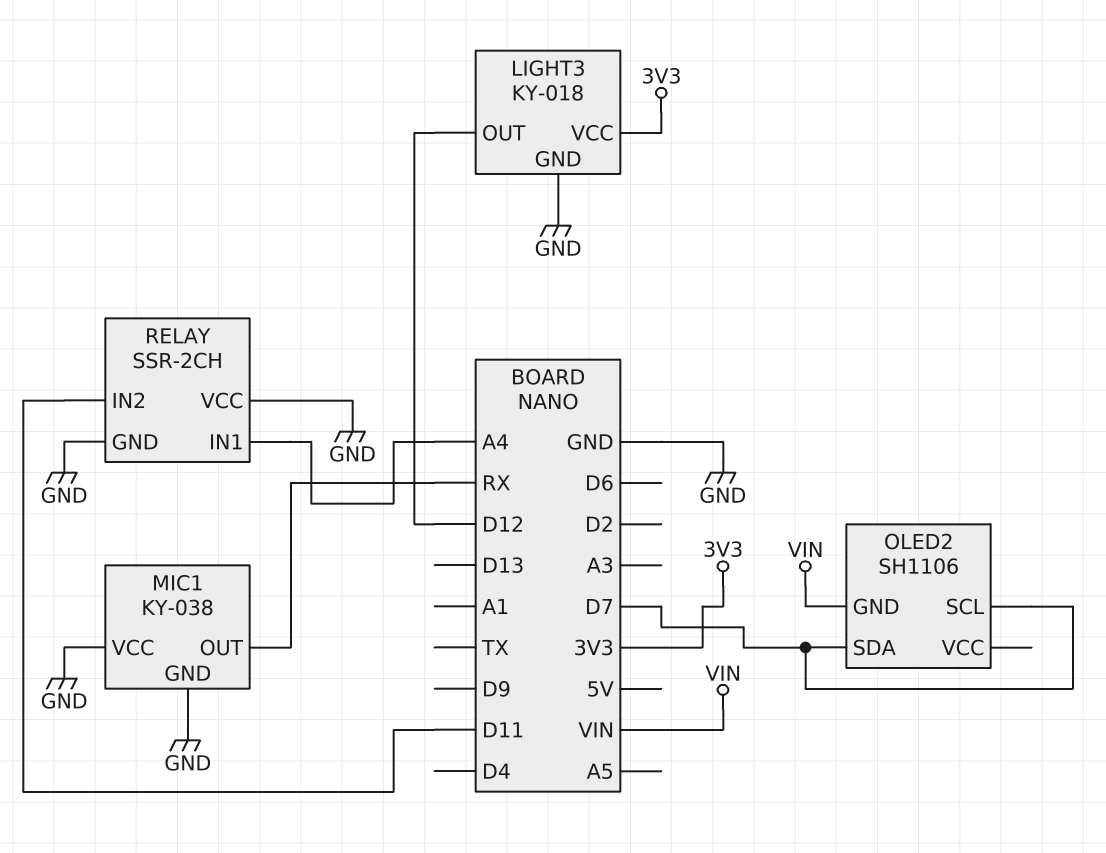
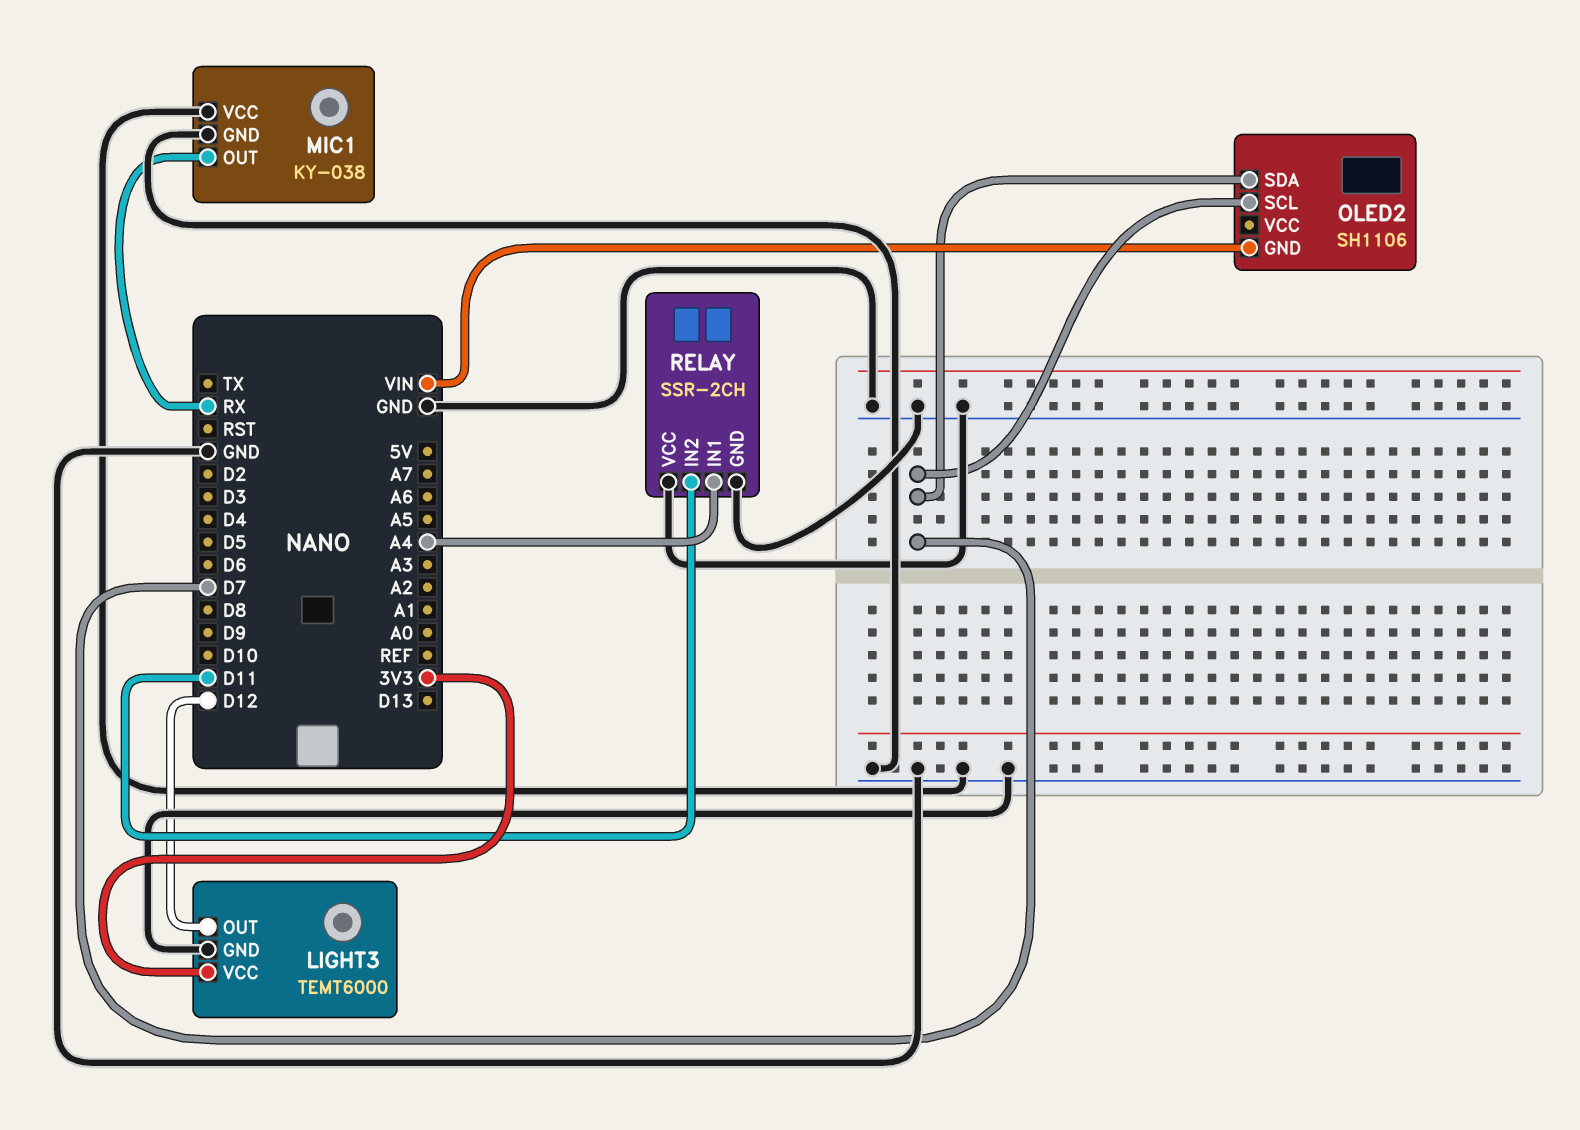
LIGHT3: KY-018 -> TEMT6000

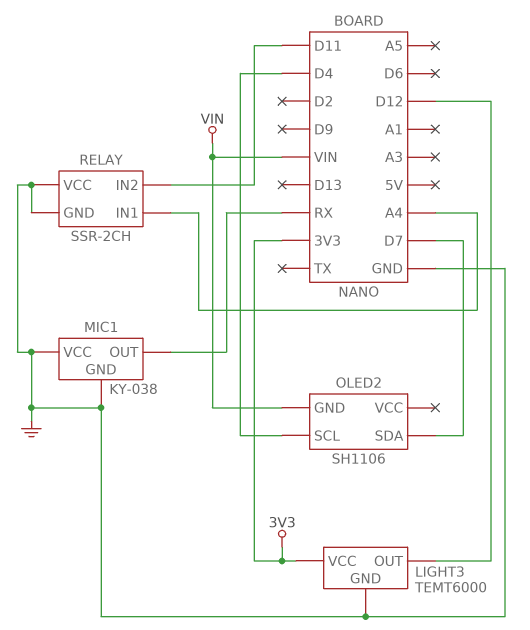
OLED2 pin SCL: D7 -> D4

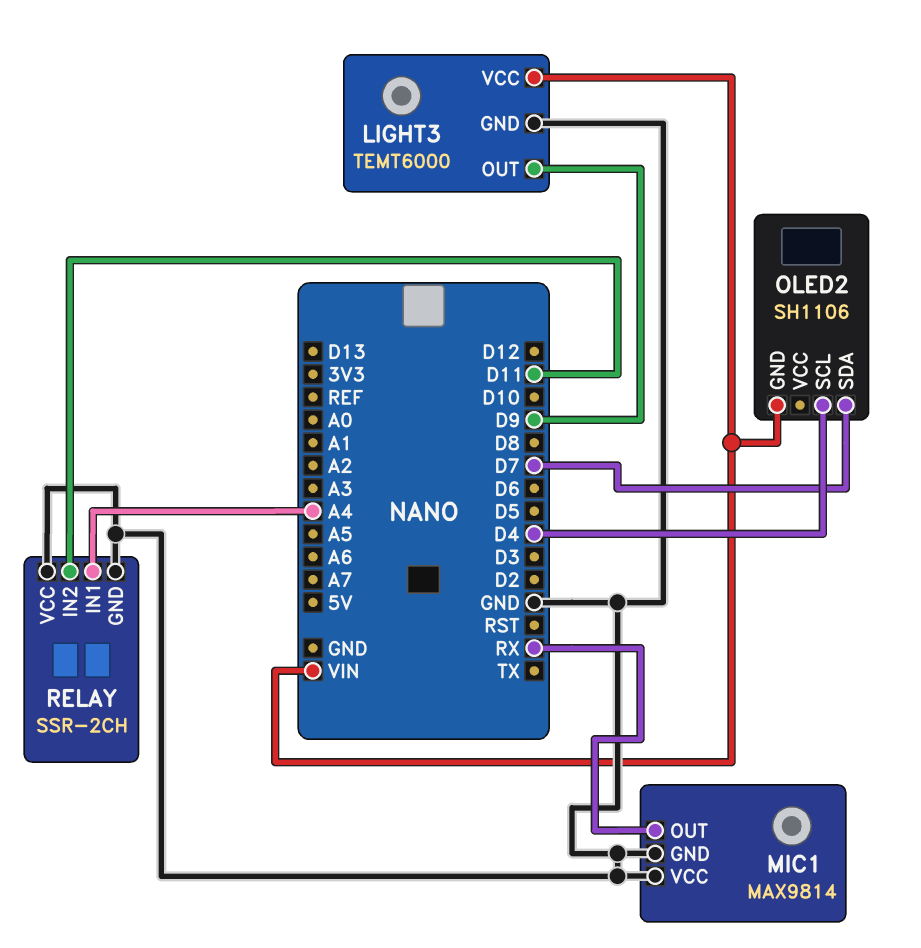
LIGHT3 pin OUT: D12 -> D9
LIGHT3 pin VCC: 3V3 -> VIN
MIC1: KY-038 -> MAX9814

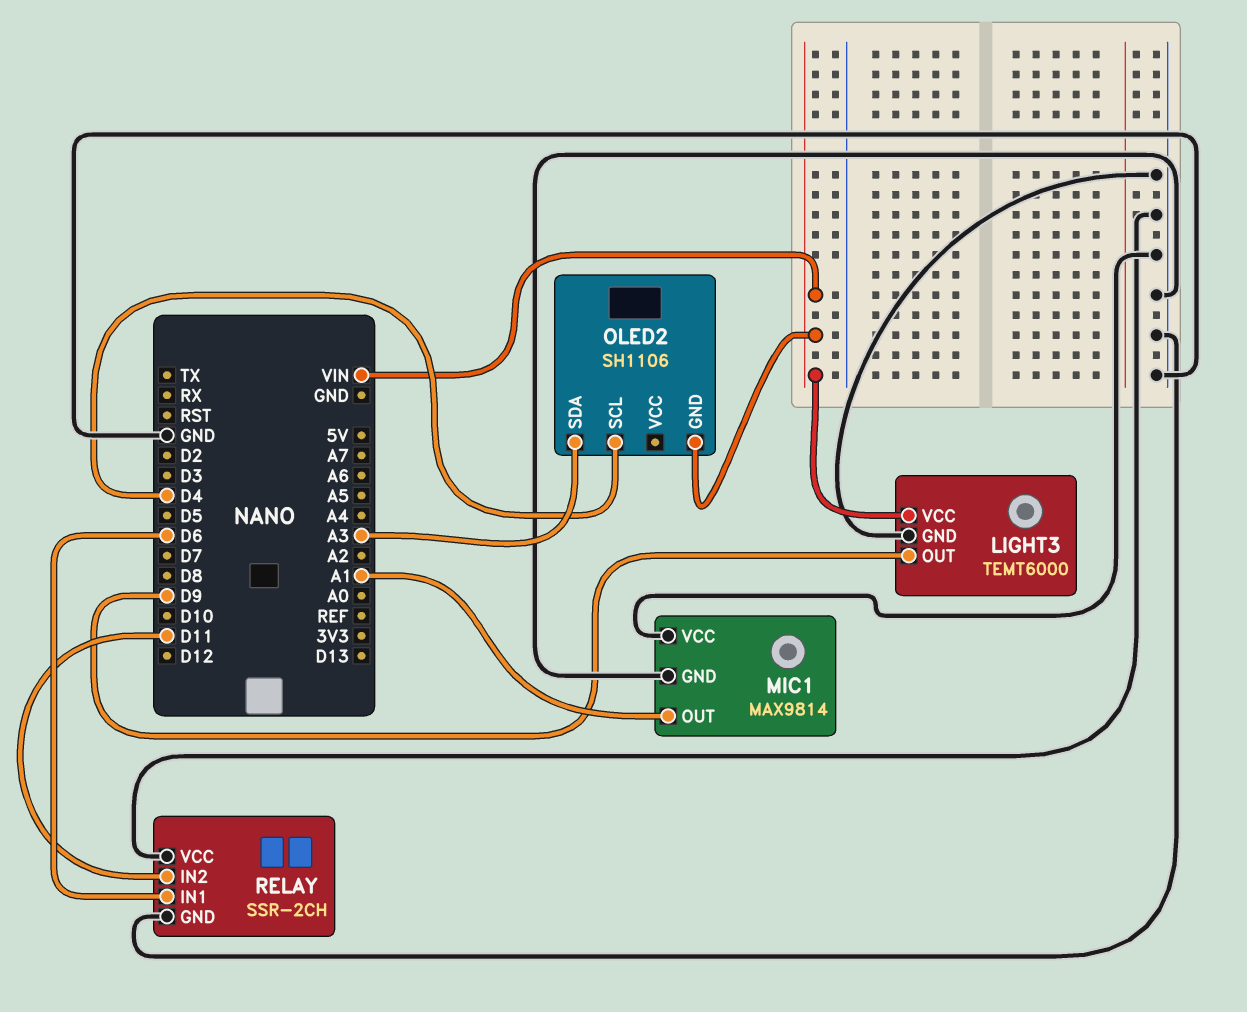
MIC1 pin OUT: RX -> A1
OLED2 pin SDA: D7 -> A3
RELAY pin IN1: A4 -> D6

